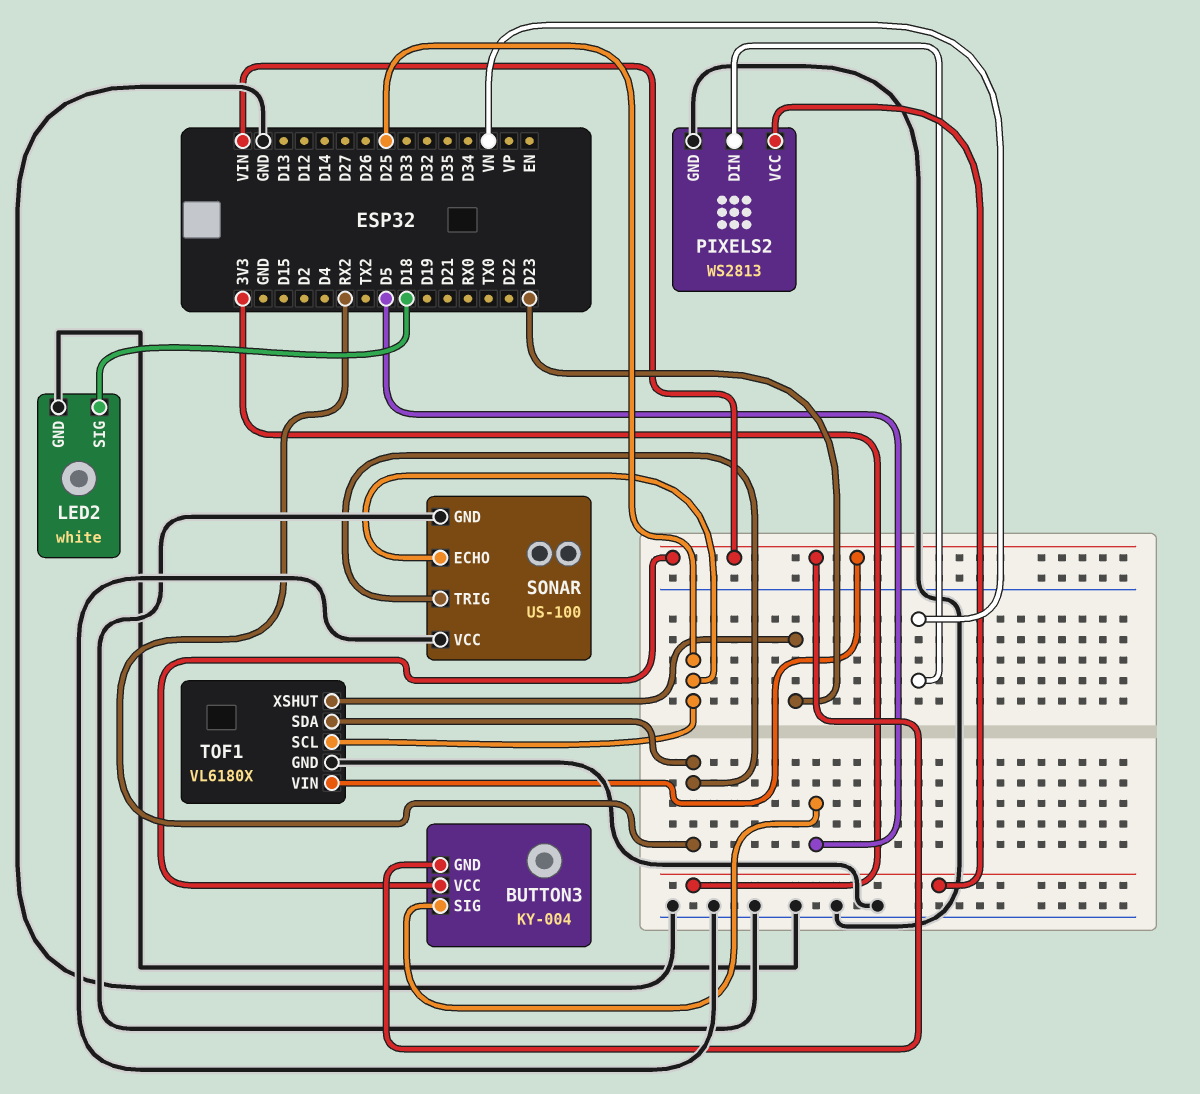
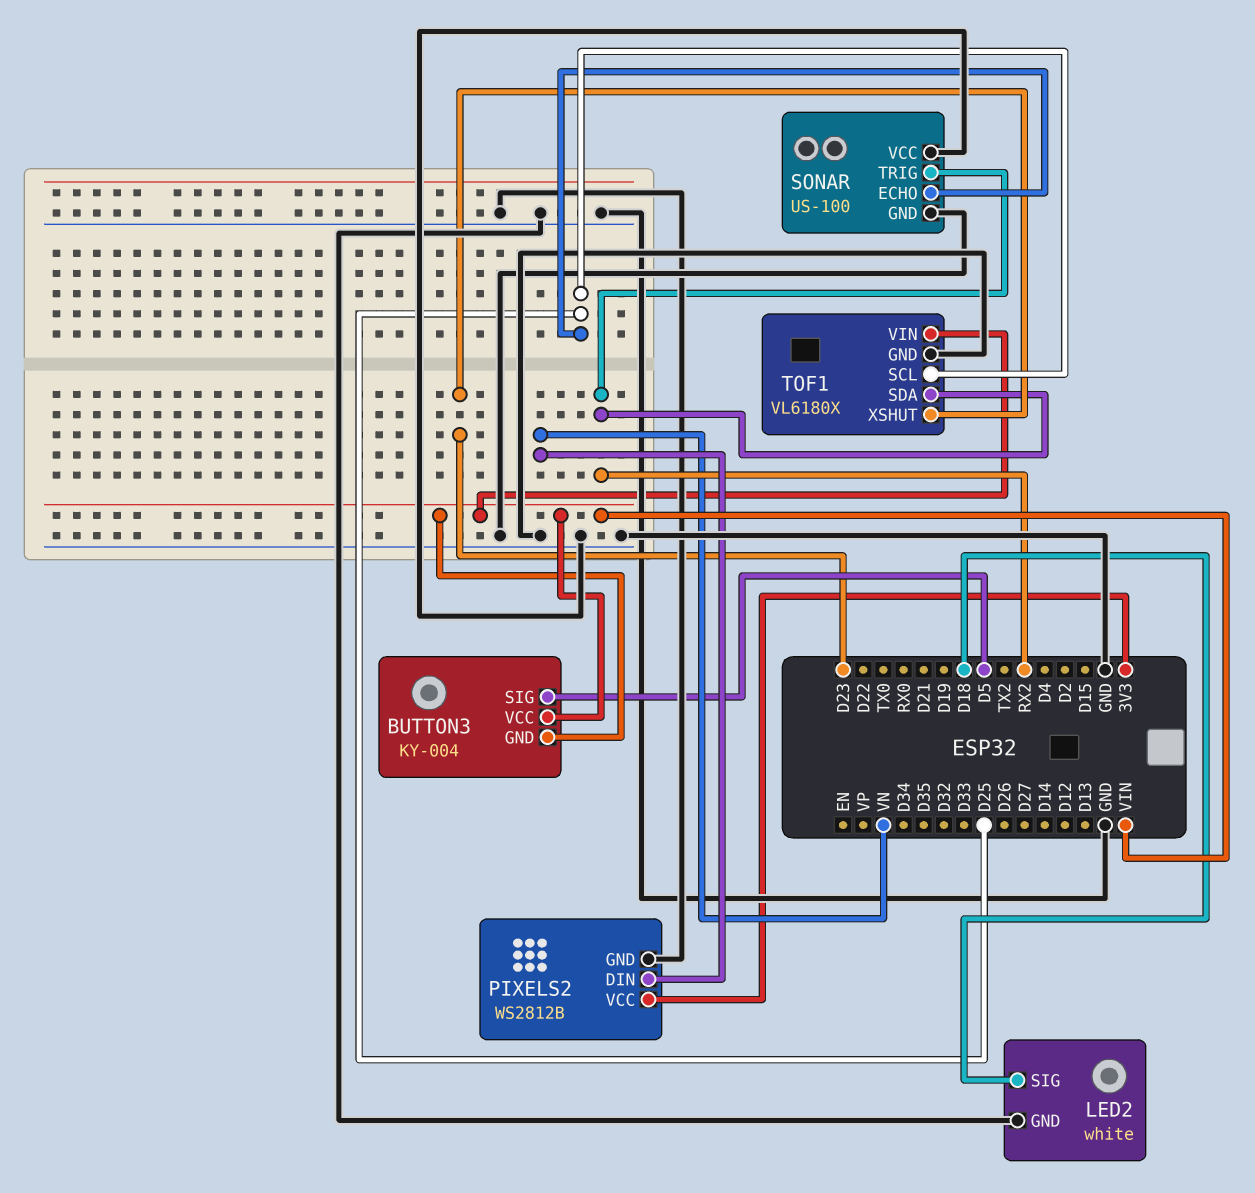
PIXELS2: WS2813 -> WS2812B

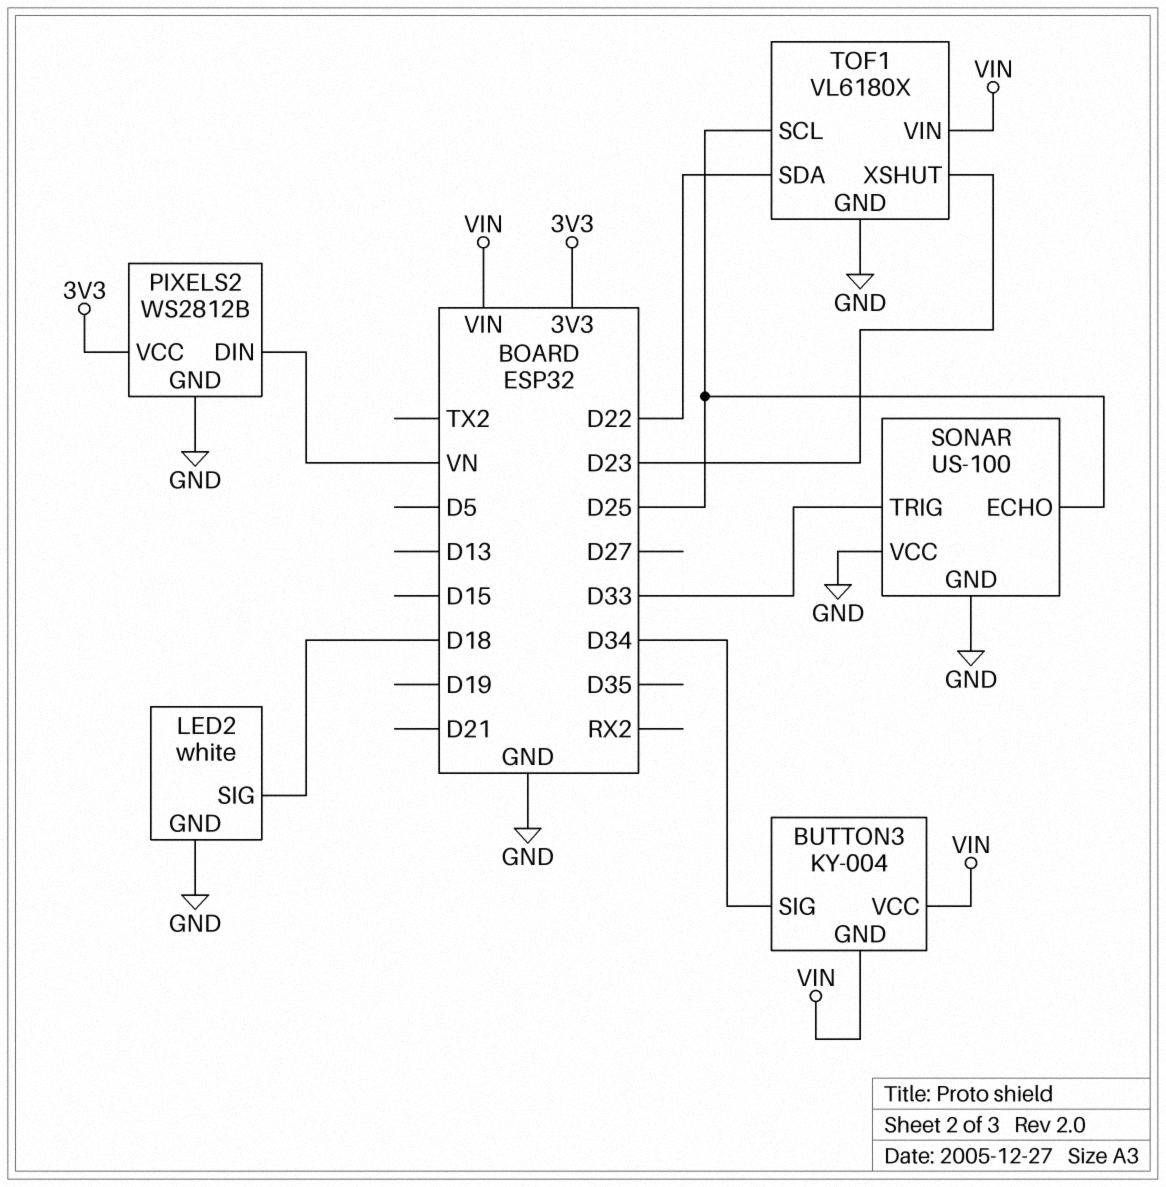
BUTTON3 pin SIG: D5 -> D34
SONAR pin TRIG: RX2 -> D33
TOF1 pin SDA: RX2 -> D22

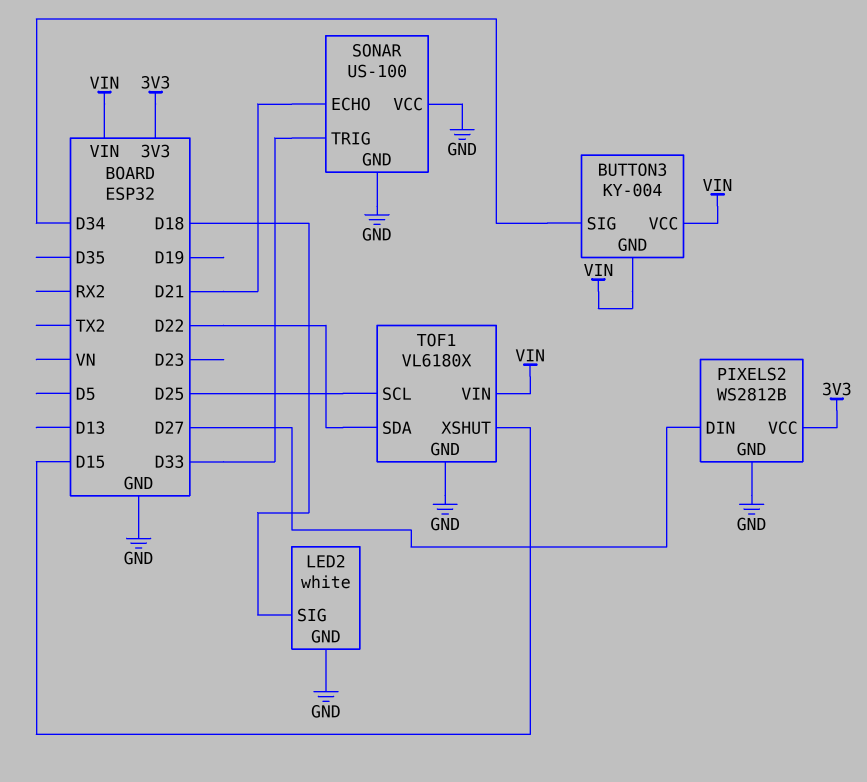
PIXELS2 pin DIN: VN -> D27
SONAR pin ECHO: D25 -> D21
TOF1 pin XSHUT: D23 -> D15

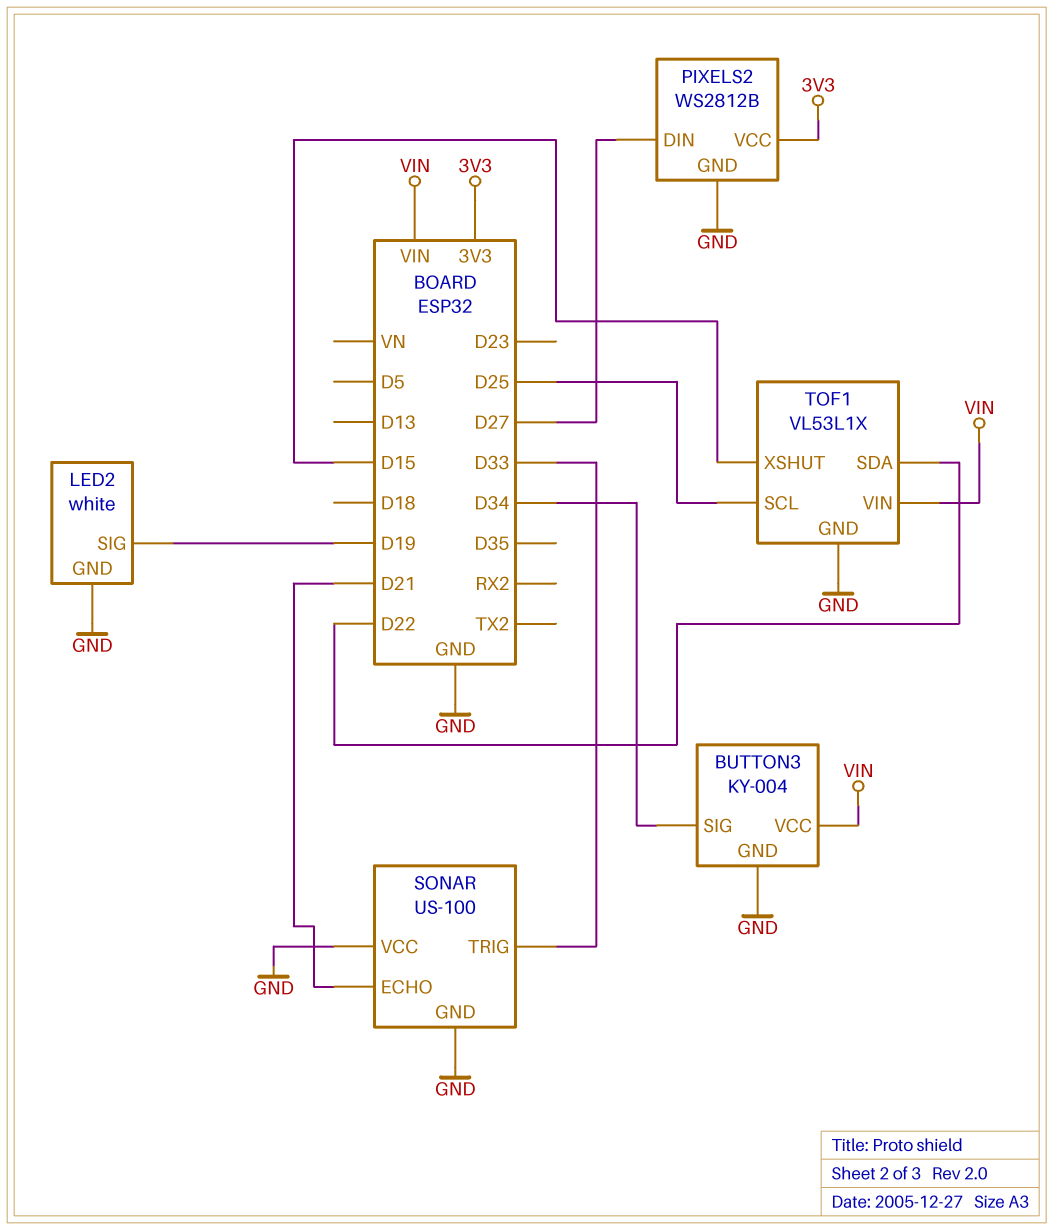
BUTTON3 pin GND: VIN -> GND
LED2 pin SIG: D18 -> D19
TOF1: VL6180X -> VL53L1X

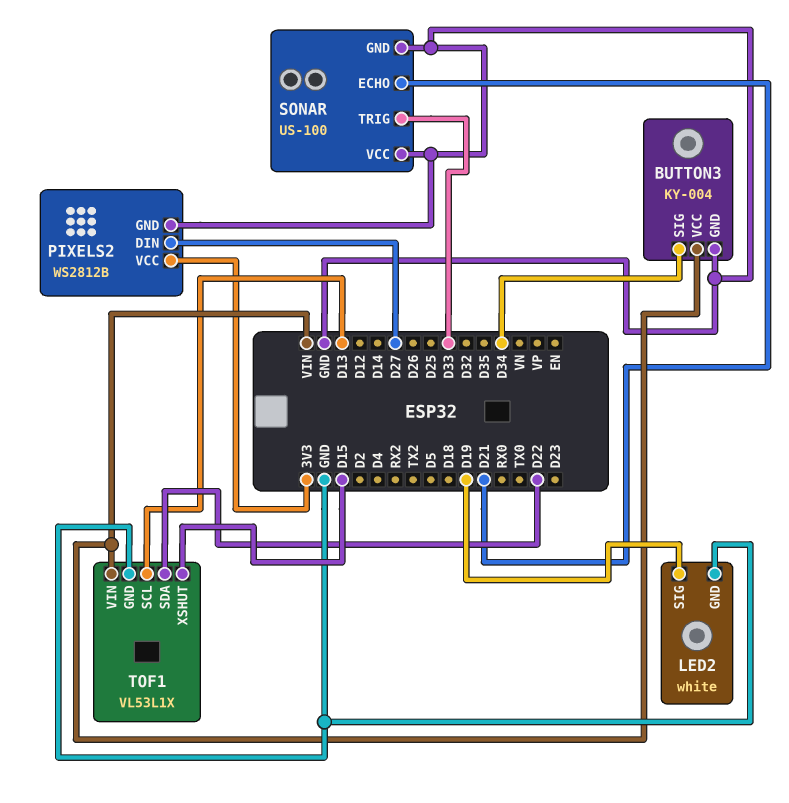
TOF1 pin SCL: D25 -> D13

